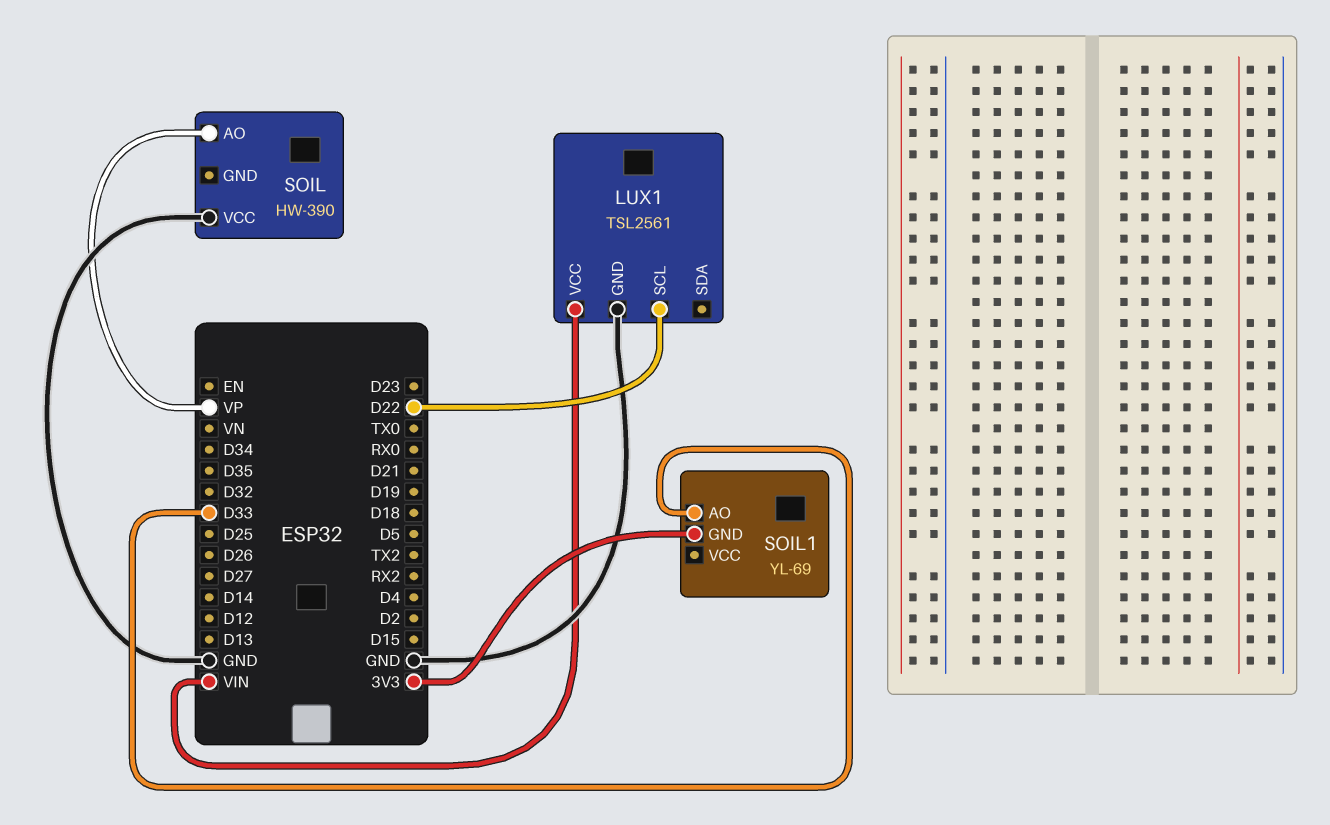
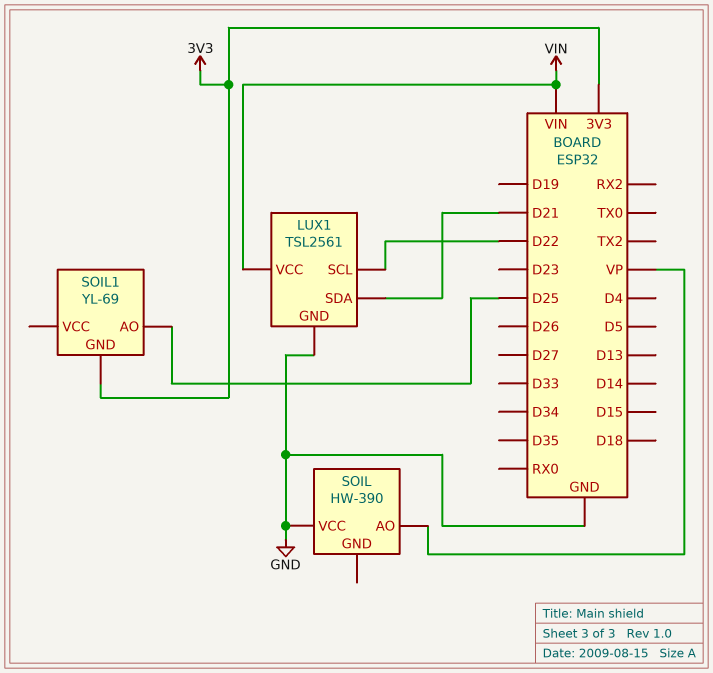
LUX1 pin SDA: none -> D21
SOIL1 pin AO: D33 -> D25

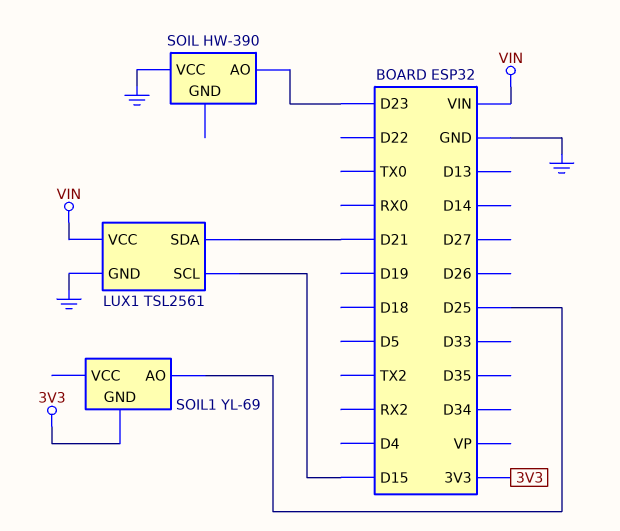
LUX1 pin SCL: D22 -> D15
SOIL pin AO: VP -> D23

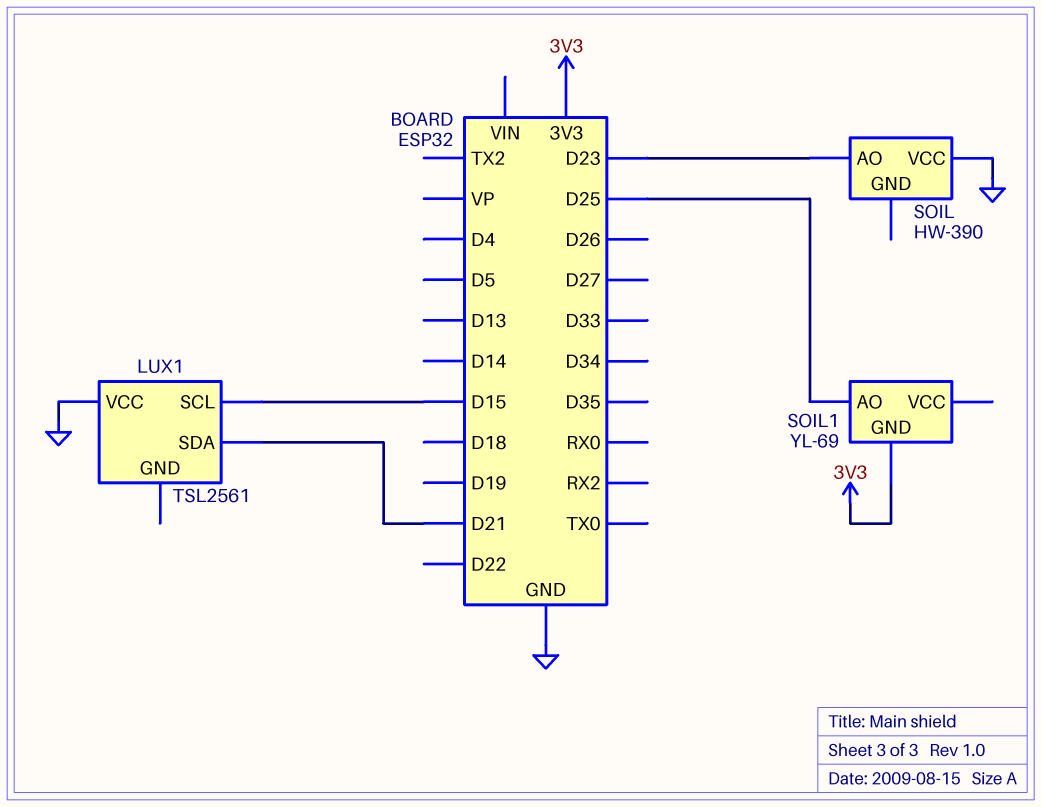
LUX1 pin GND: GND -> none
LUX1 pin VCC: VIN -> GND

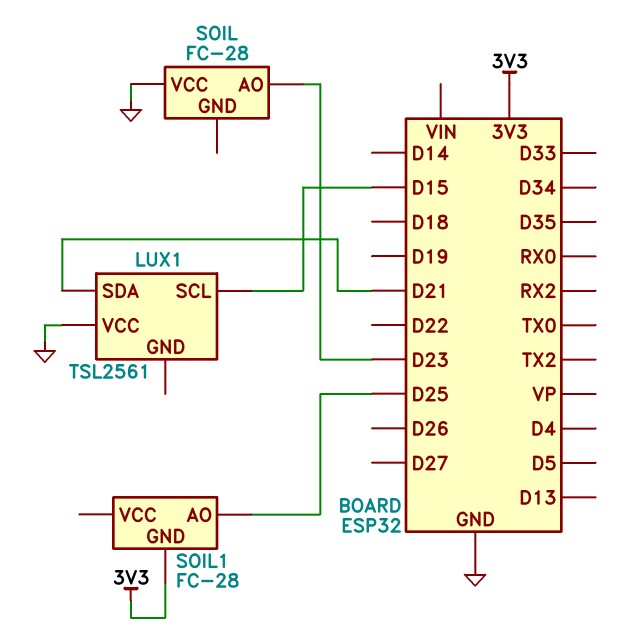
SOIL: HW-390 -> FC-28
SOIL1: YL-69 -> FC-28

